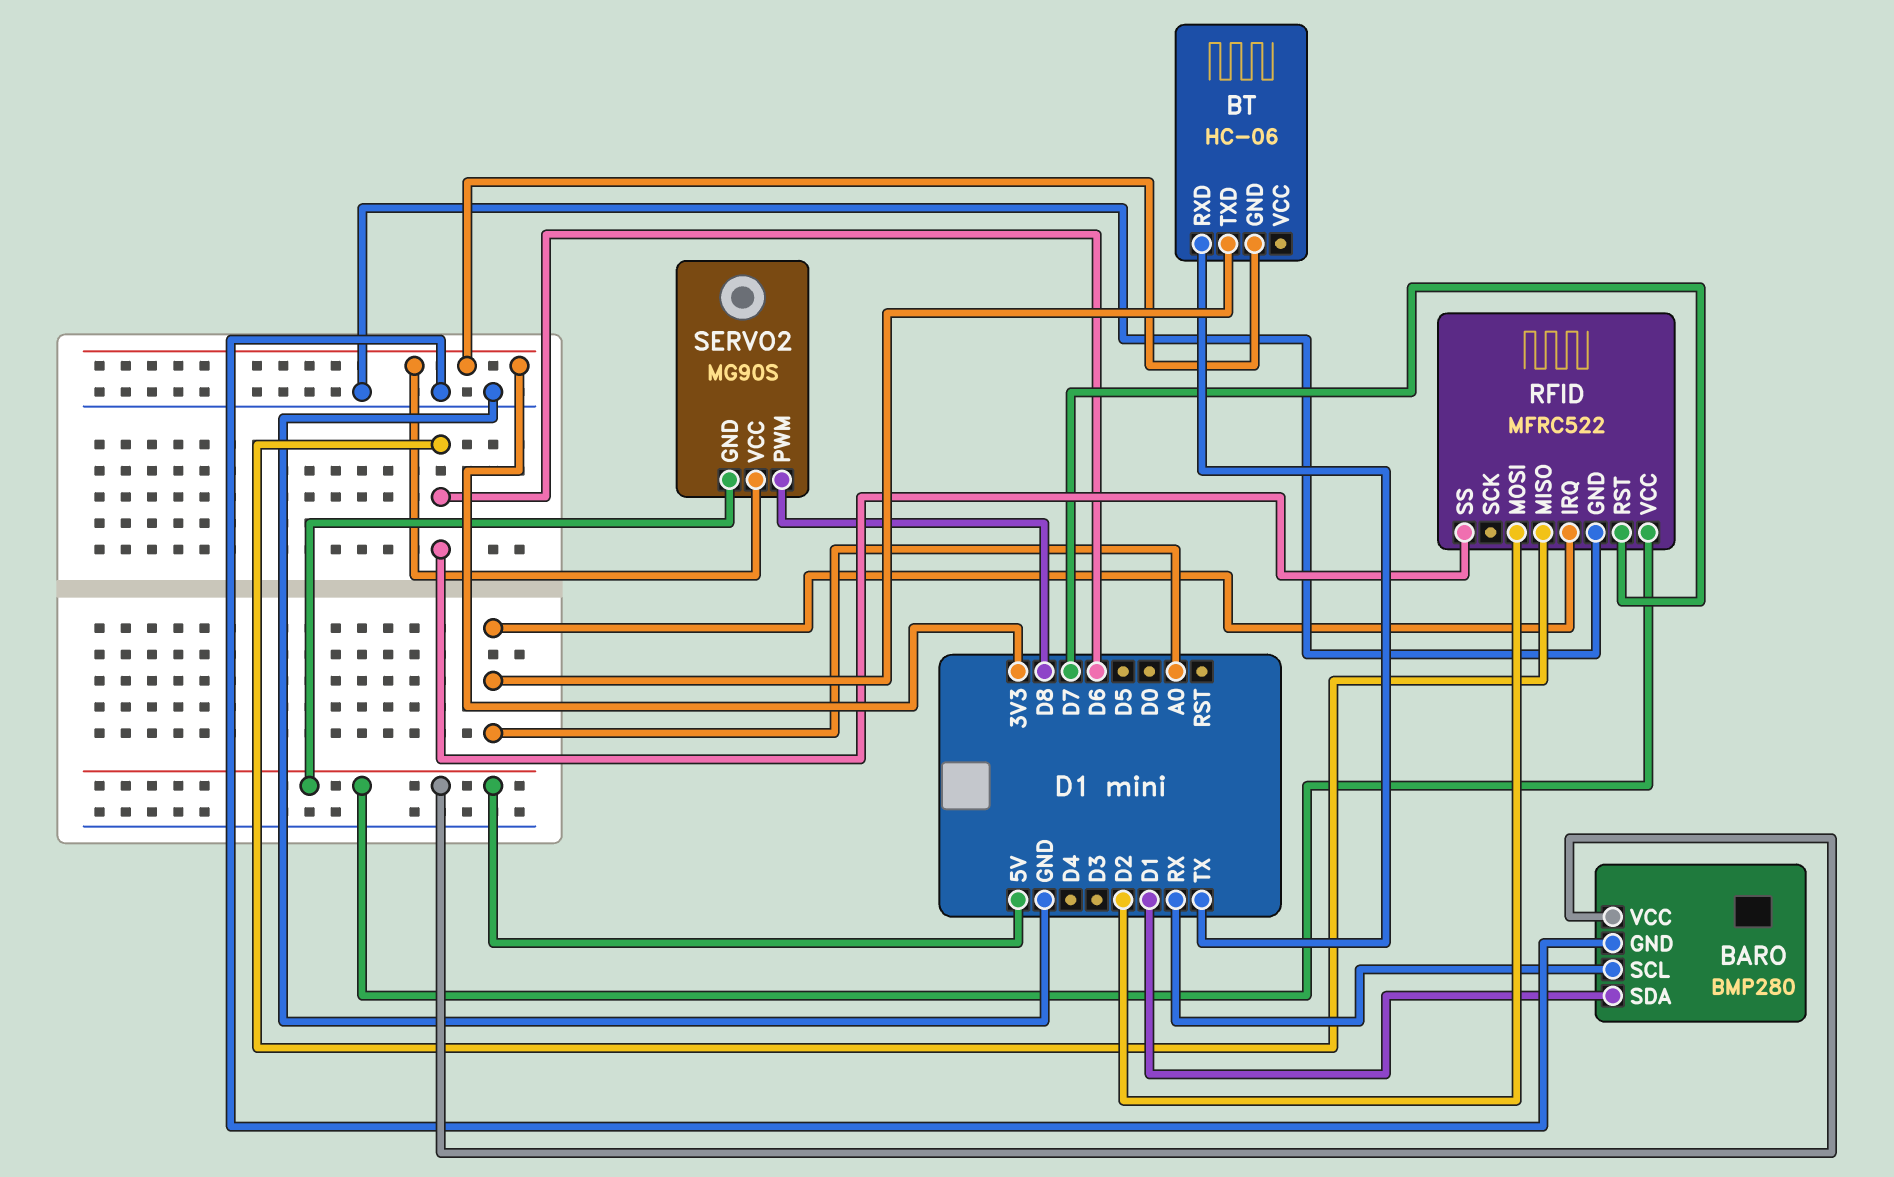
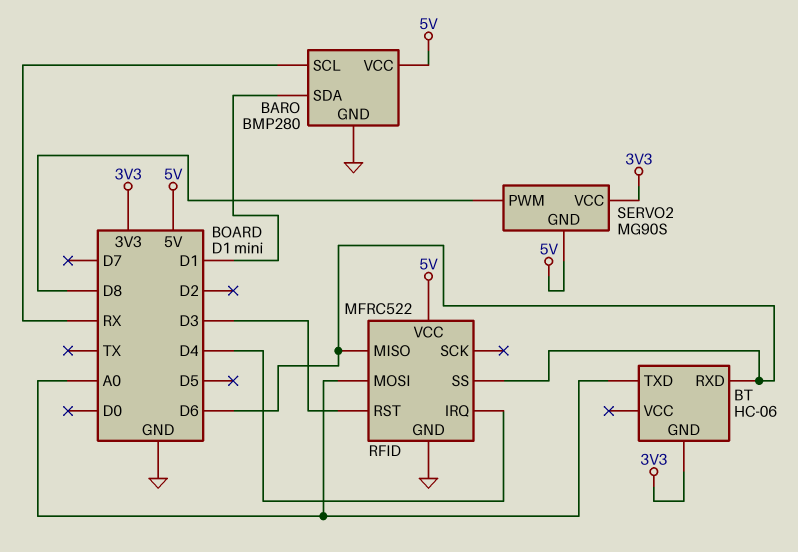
BT pin RXD: TX -> D6
RFID pin IRQ: A0 -> D4
RFID pin MOSI: D2 -> A0
RFID pin RST: D7 -> D3

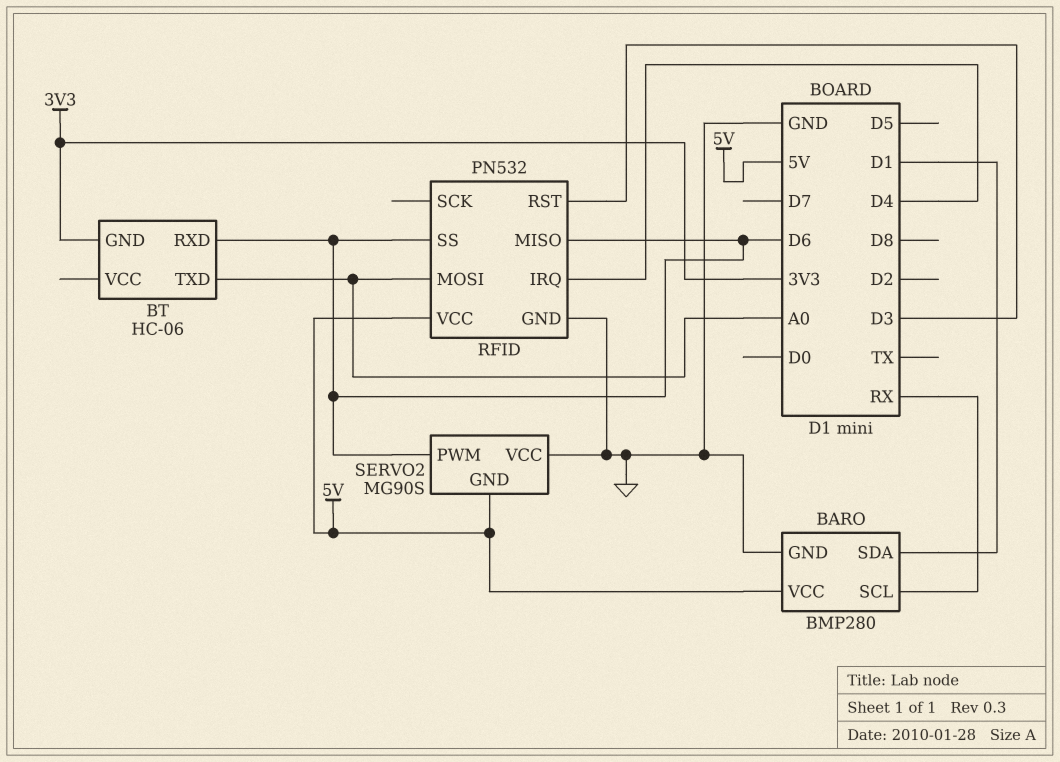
RFID: MFRC522 -> PN532
SERVO2 pin PWM: D8 -> D6
SERVO2 pin VCC: 3V3 -> GND

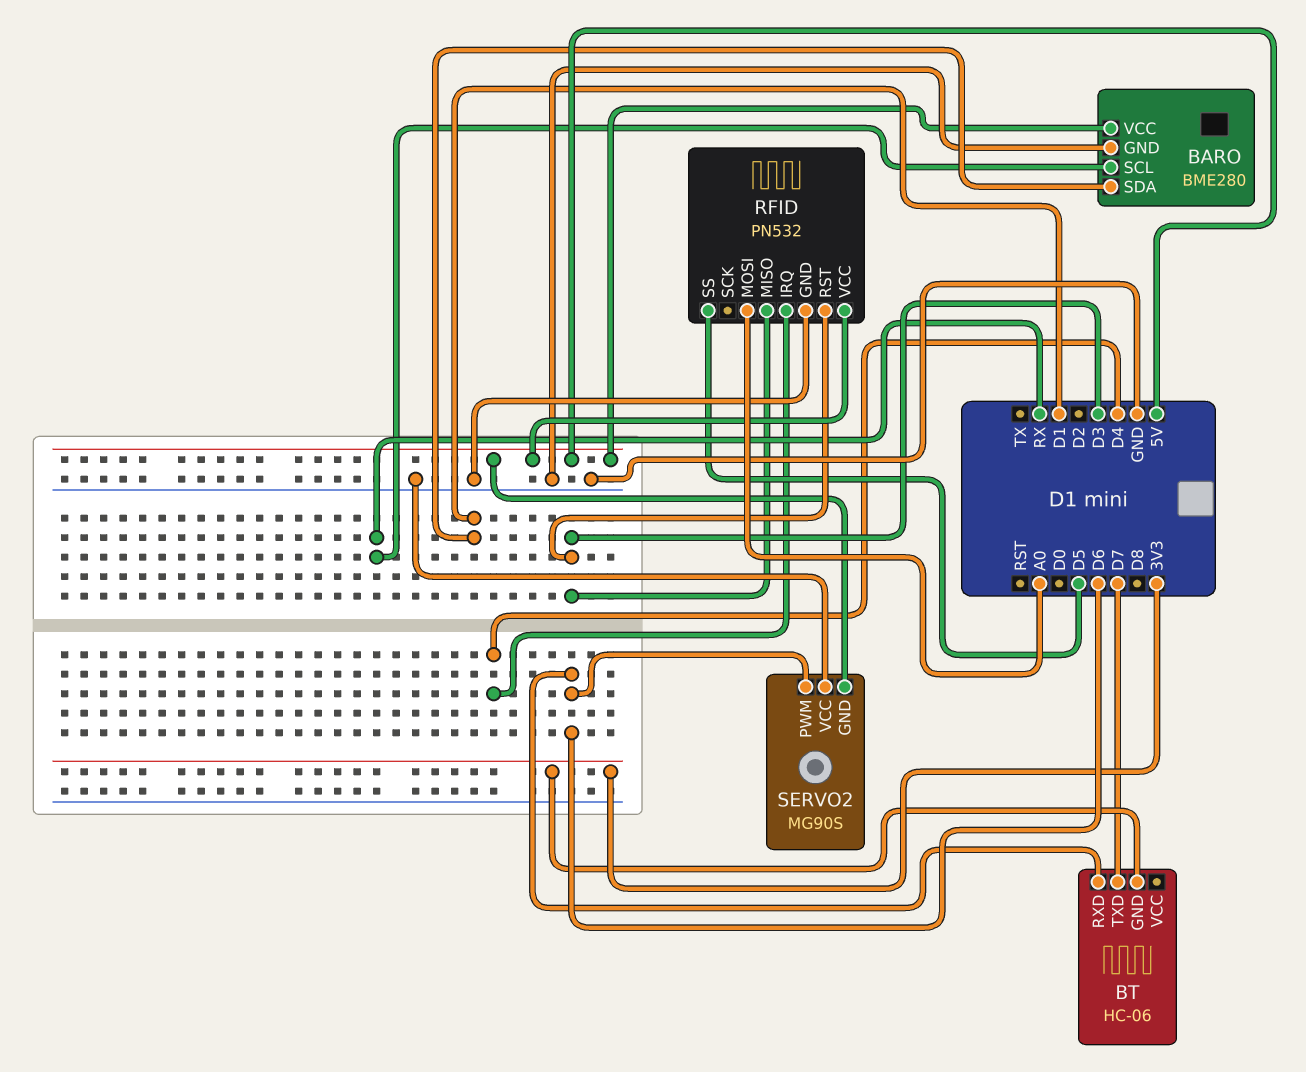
BARO: BMP280 -> BME280
BT pin TXD: A0 -> D7
RFID pin MISO: D6 -> D3
RFID pin SS: D6 -> D5

